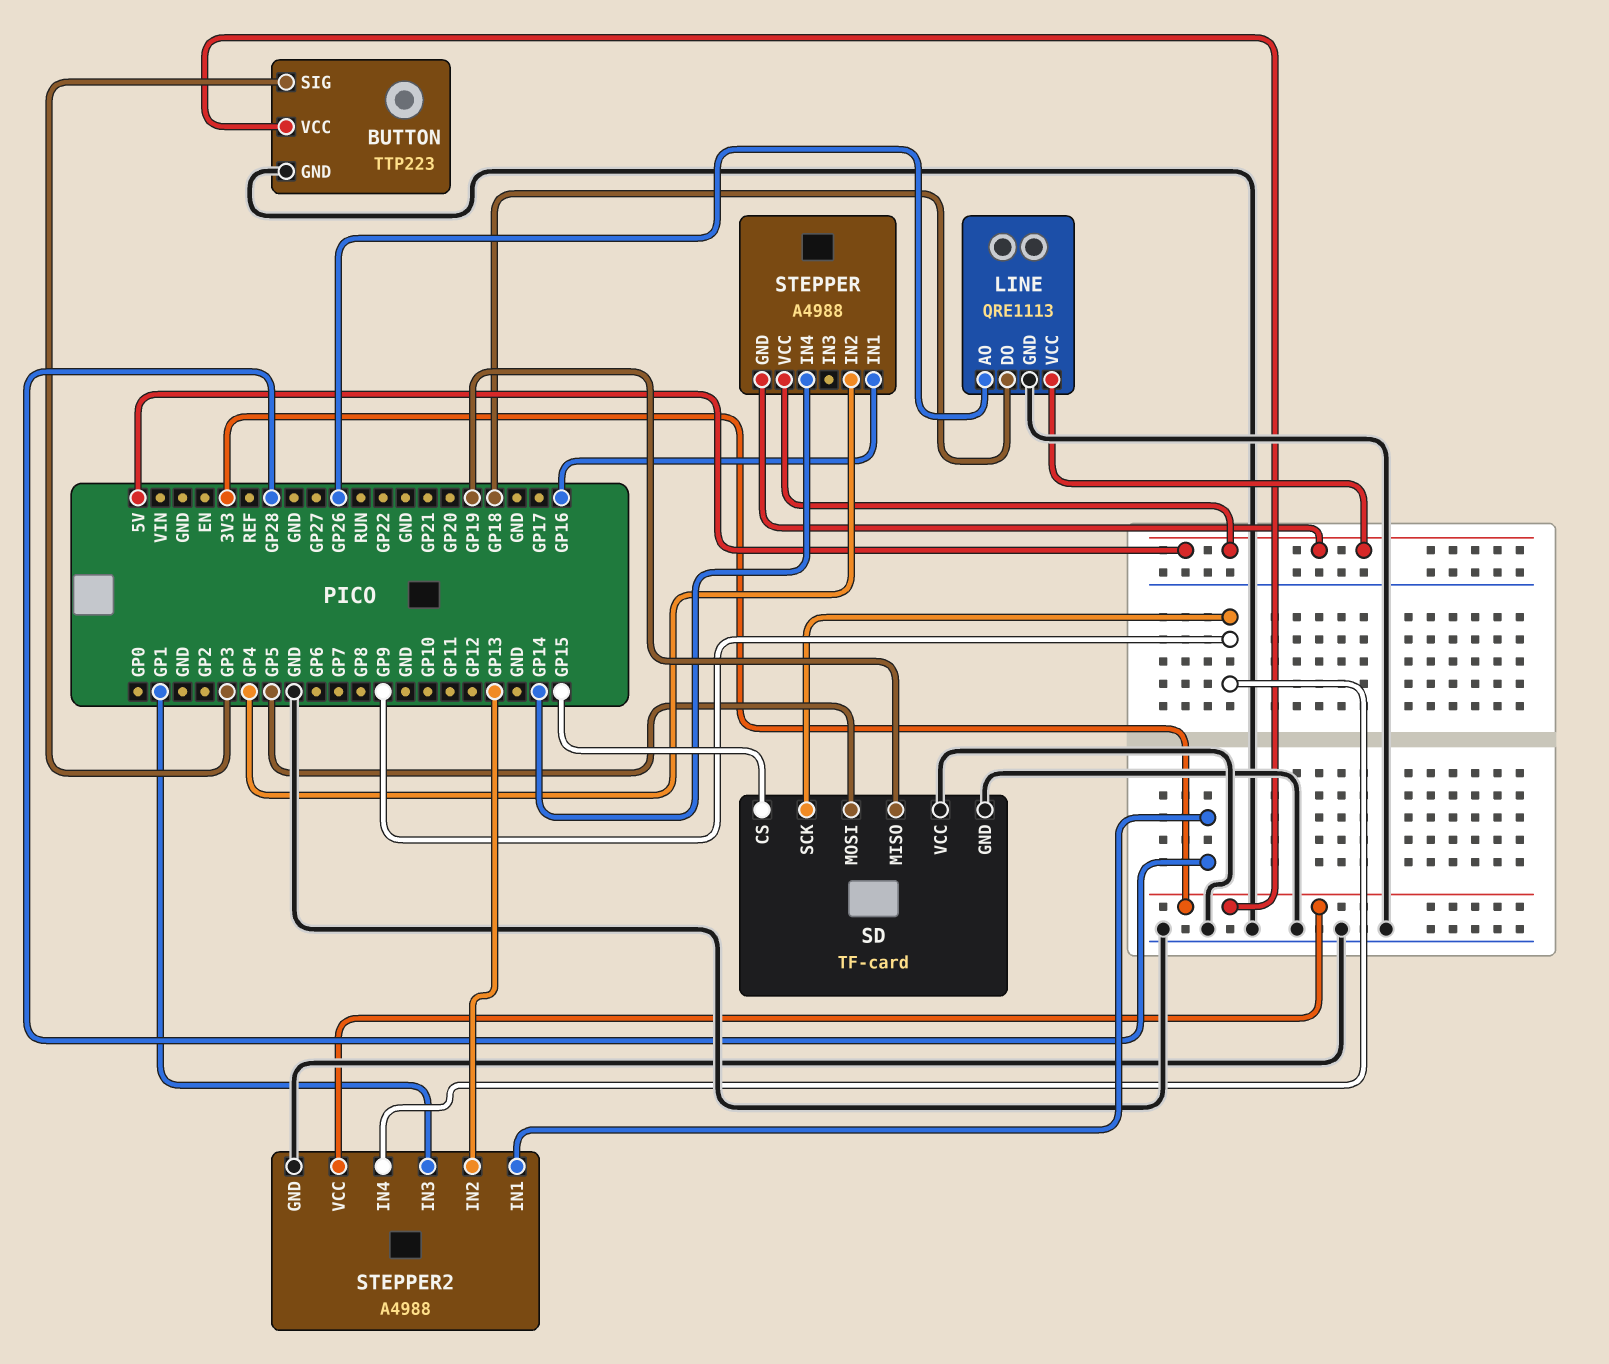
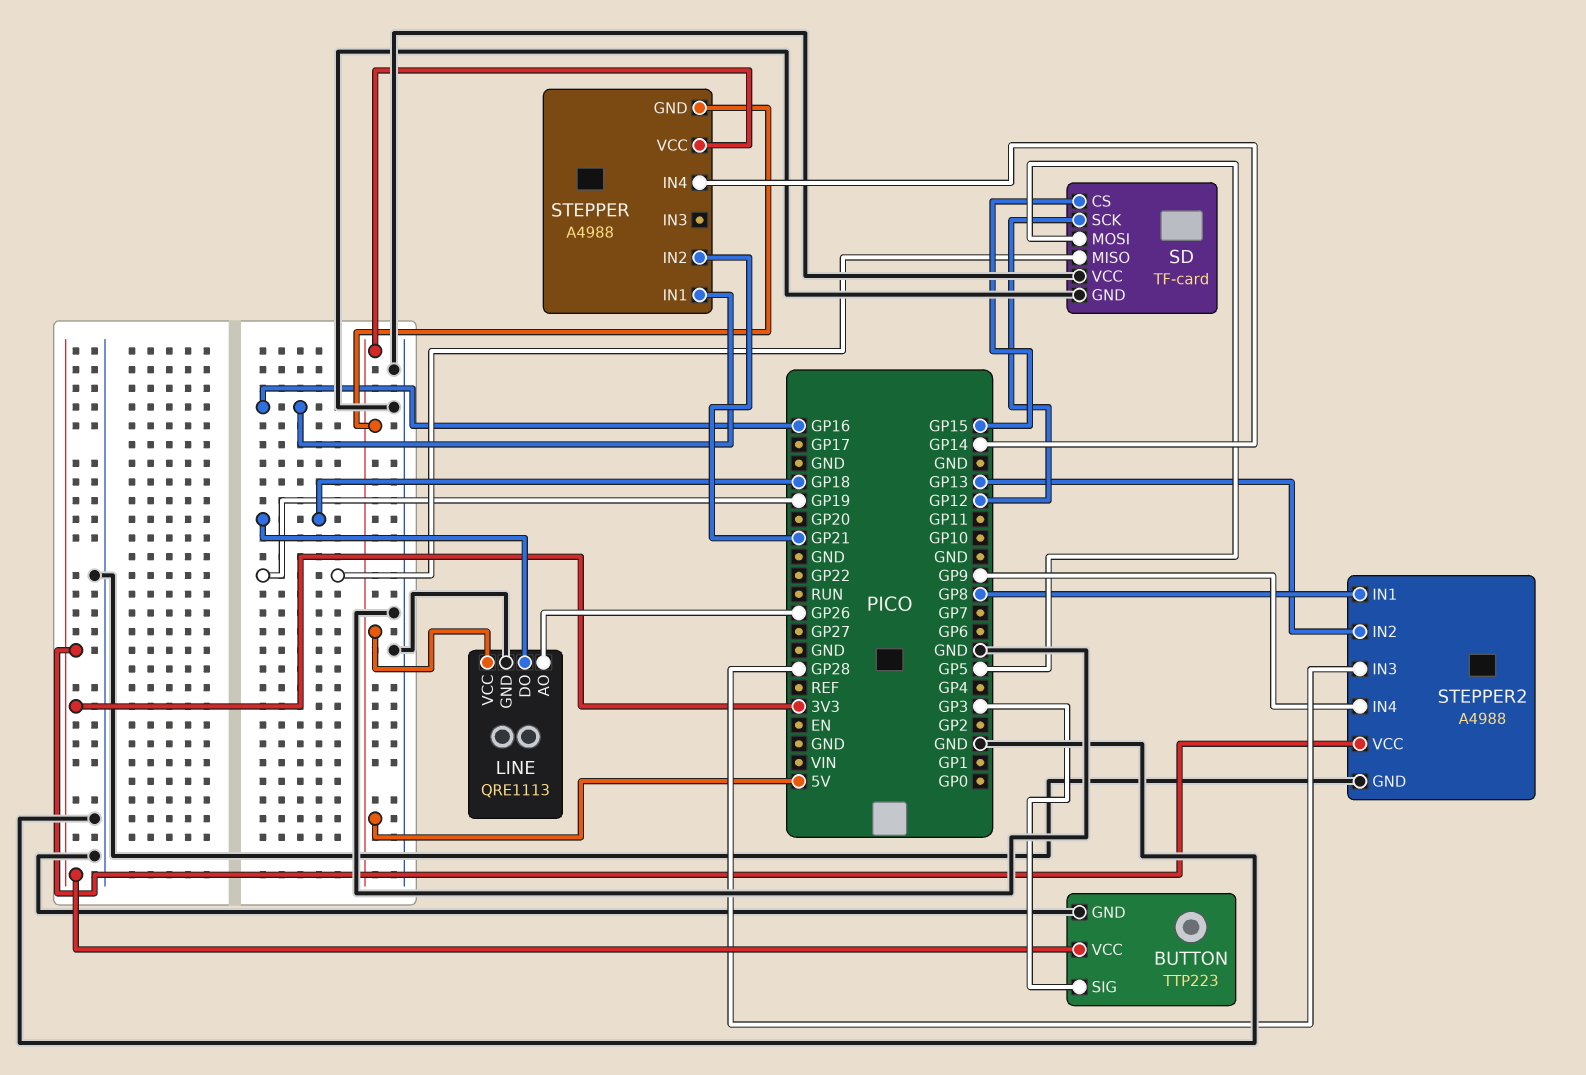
SD pin SCK: GP9 -> GP12
STEPPER pin IN2: GP4 -> GP21
STEPPER2 pin IN1: GP28 -> GP8
STEPPER2 pin IN3: GP1 -> GP28

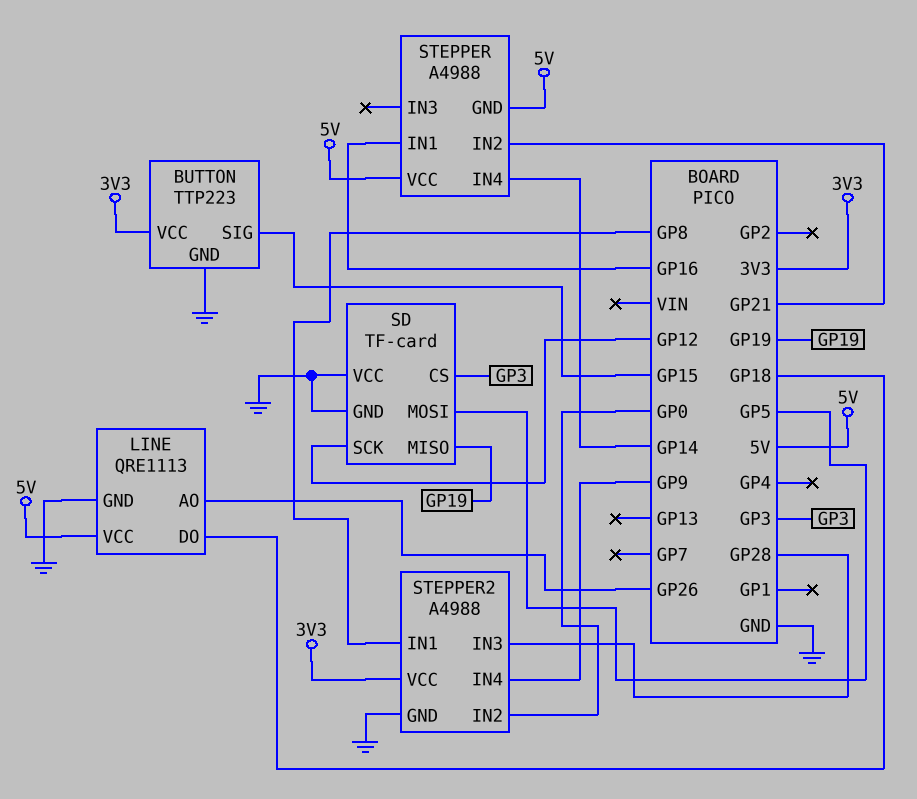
BUTTON pin SIG: GP3 -> GP15
SD pin CS: GP15 -> GP3
STEPPER2 pin IN2: GP13 -> GP0

